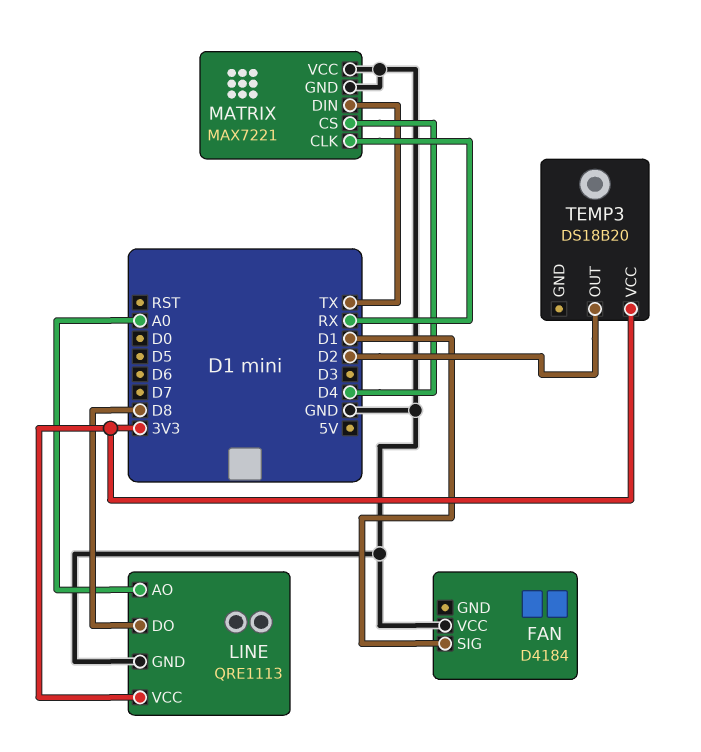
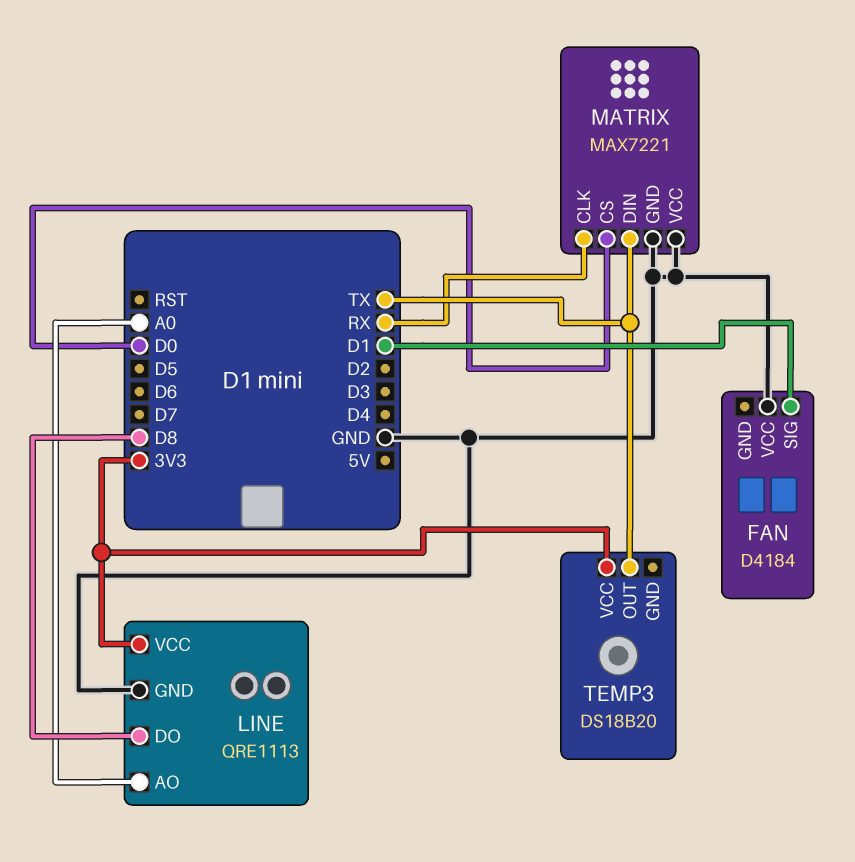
MATRIX pin CS: D4 -> D0
TEMP3 pin OUT: D2 -> TX

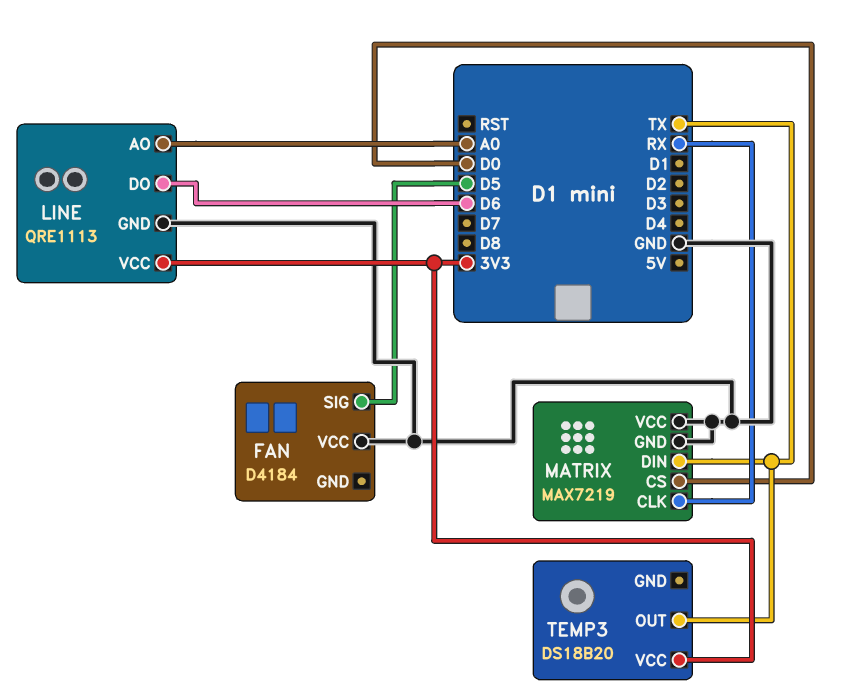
FAN pin SIG: D1 -> D5
LINE pin DO: D8 -> D6
MATRIX: MAX7221 -> MAX7219

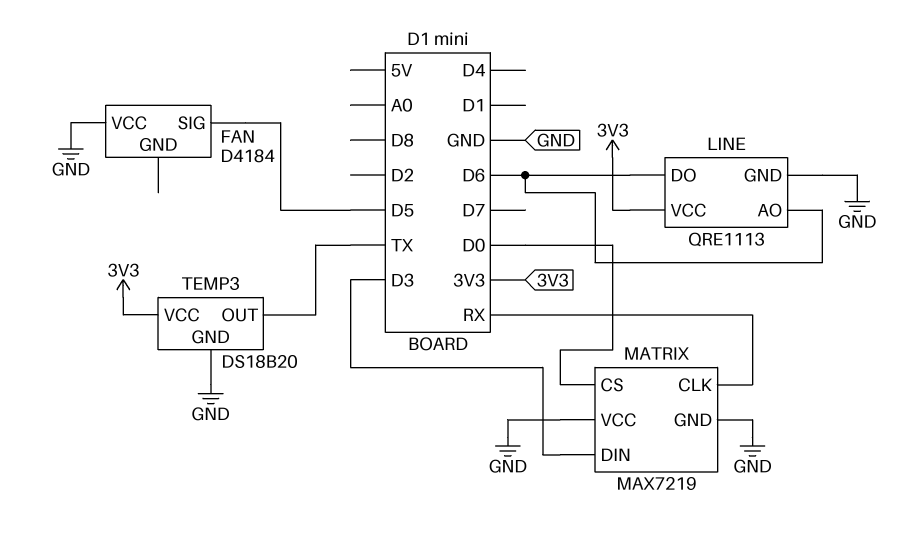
LINE pin AO: A0 -> D6
MATRIX pin DIN: TX -> D3
TEMP3 pin GND: none -> GND

